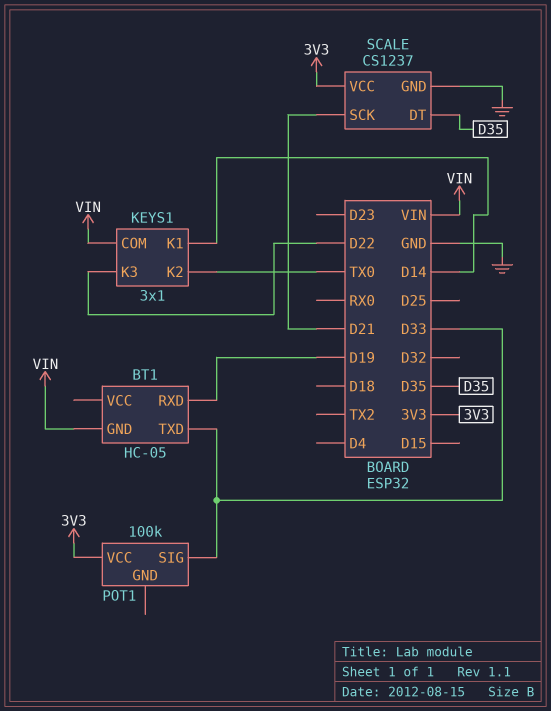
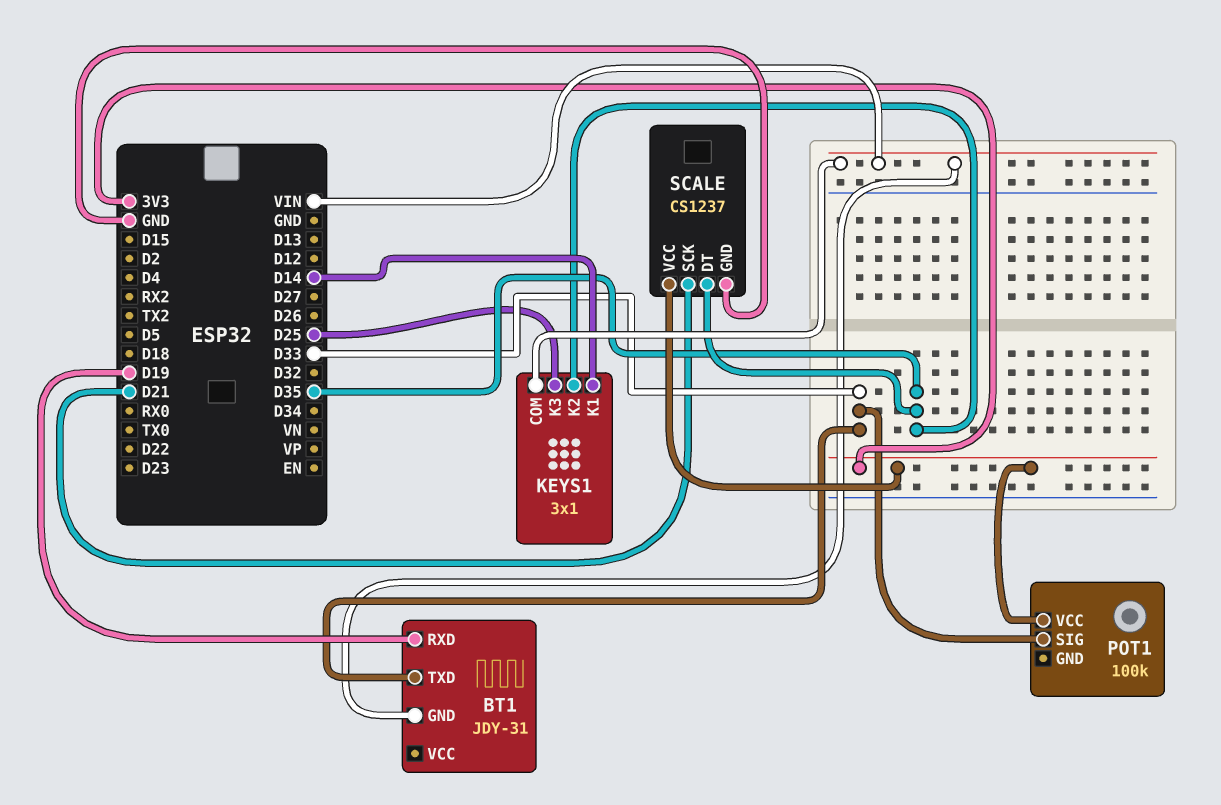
BT1: HC-05 -> JDY-31
KEYS1 pin K2: TX0 -> D35
KEYS1 pin K3: D22 -> D25

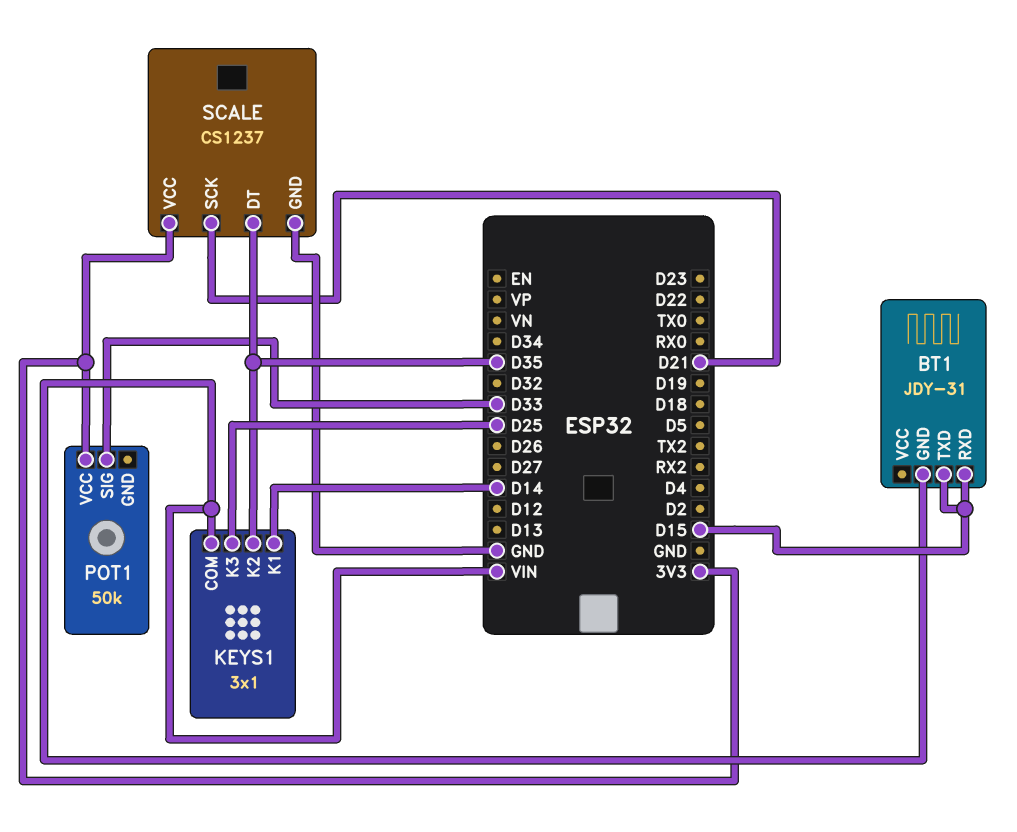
BT1 pin RXD: D19 -> D15
BT1 pin TXD: D33 -> D15
POT1: 100k -> 50k

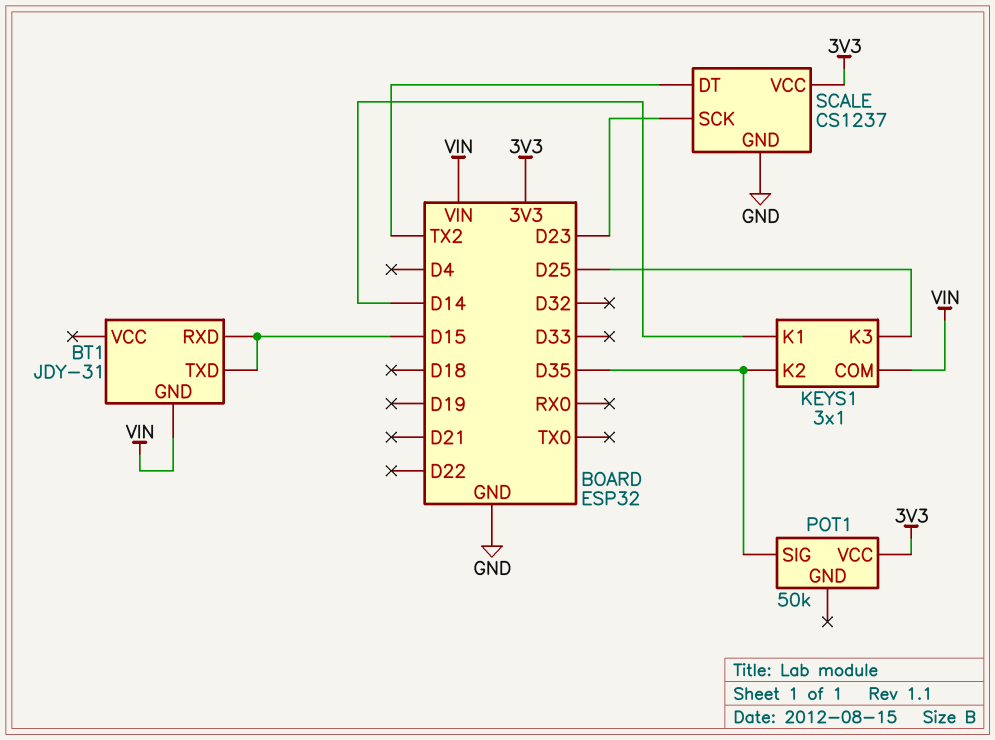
POT1 pin SIG: D33 -> D35
SCALE pin DT: D35 -> TX2
SCALE pin SCK: D21 -> D23

